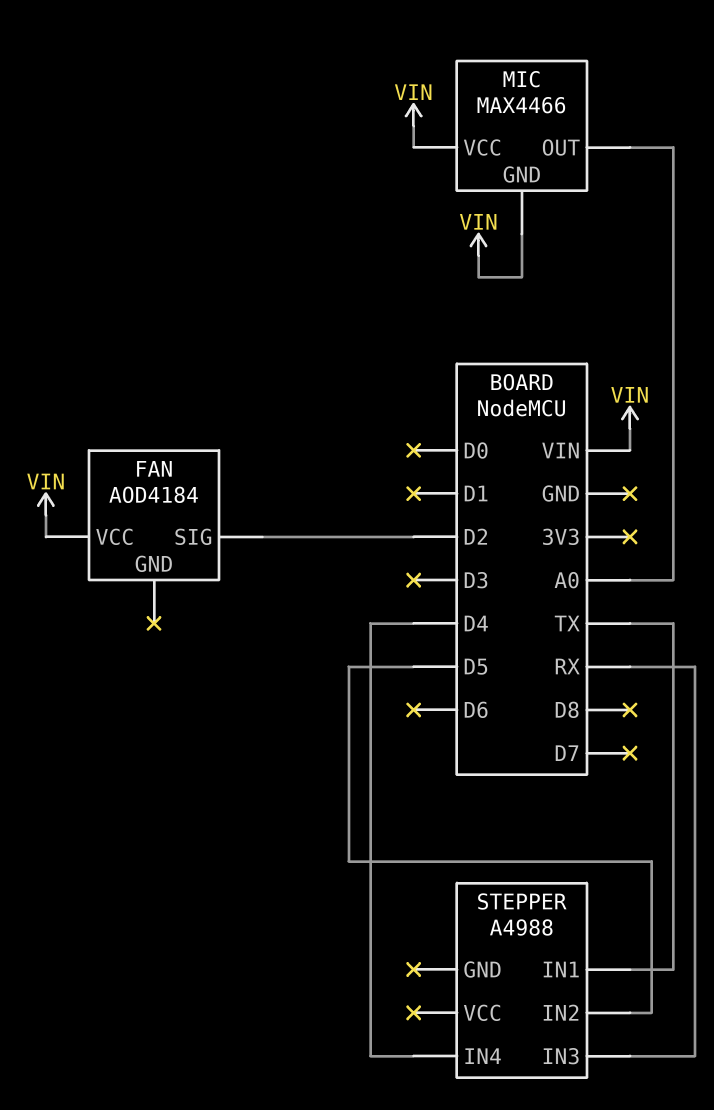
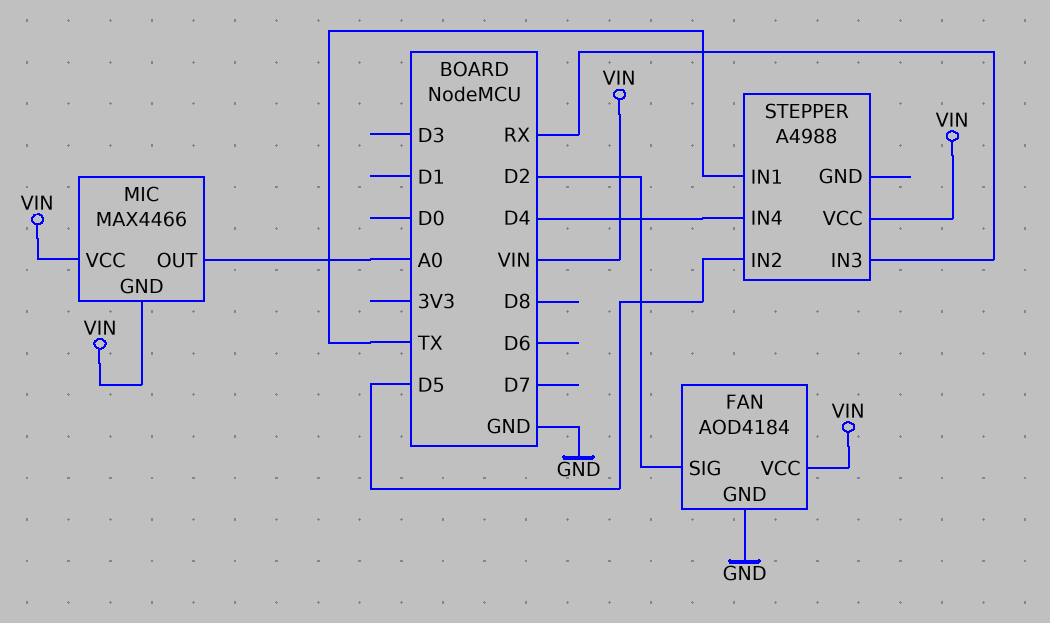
FAN pin GND: none -> GND
STEPPER pin VCC: none -> VIN

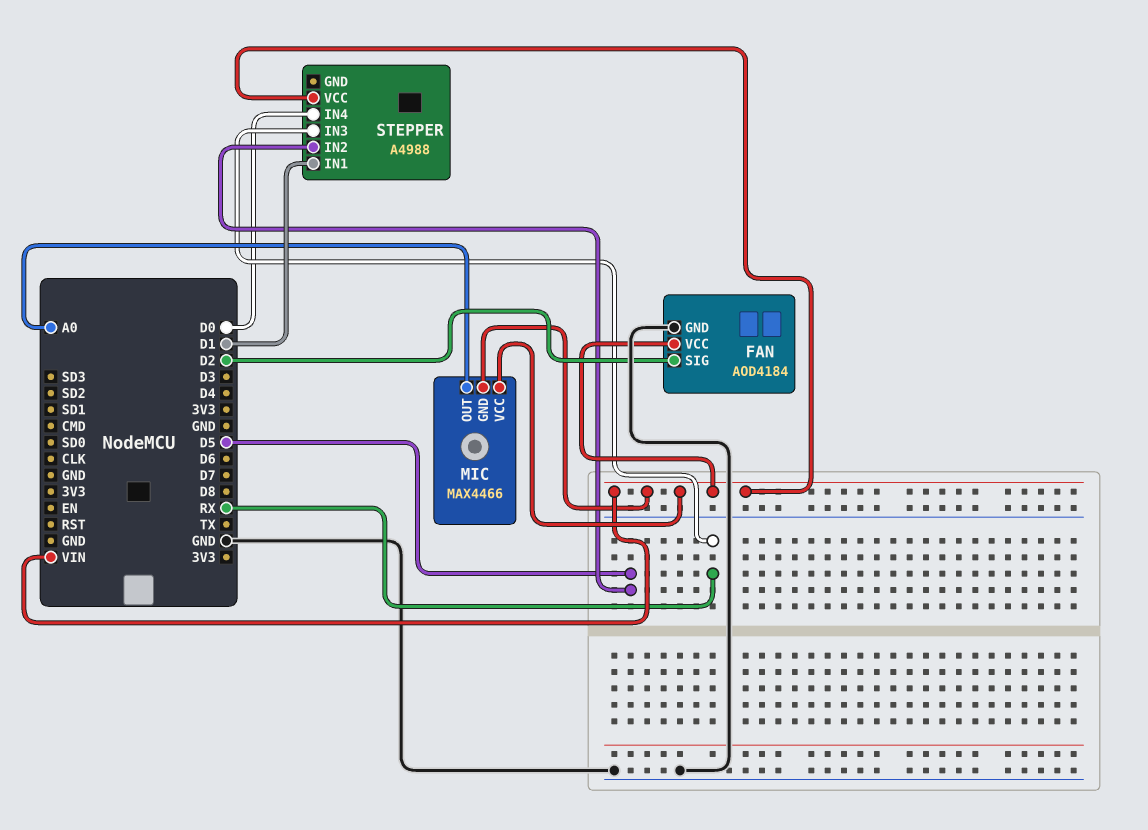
STEPPER pin IN1: TX -> D1
STEPPER pin IN4: D4 -> D0

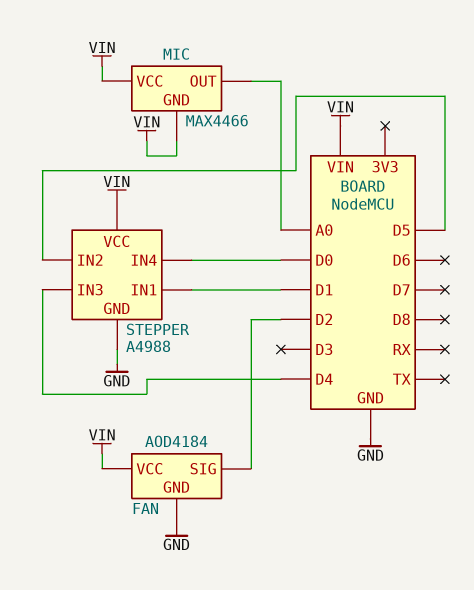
STEPPER pin GND: none -> GND
STEPPER pin IN3: RX -> D4

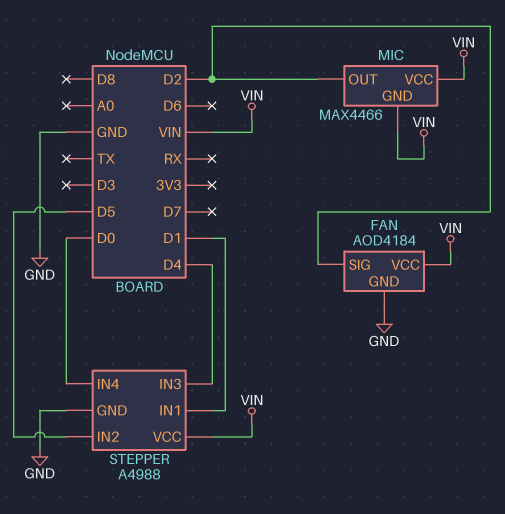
MIC pin OUT: A0 -> D2

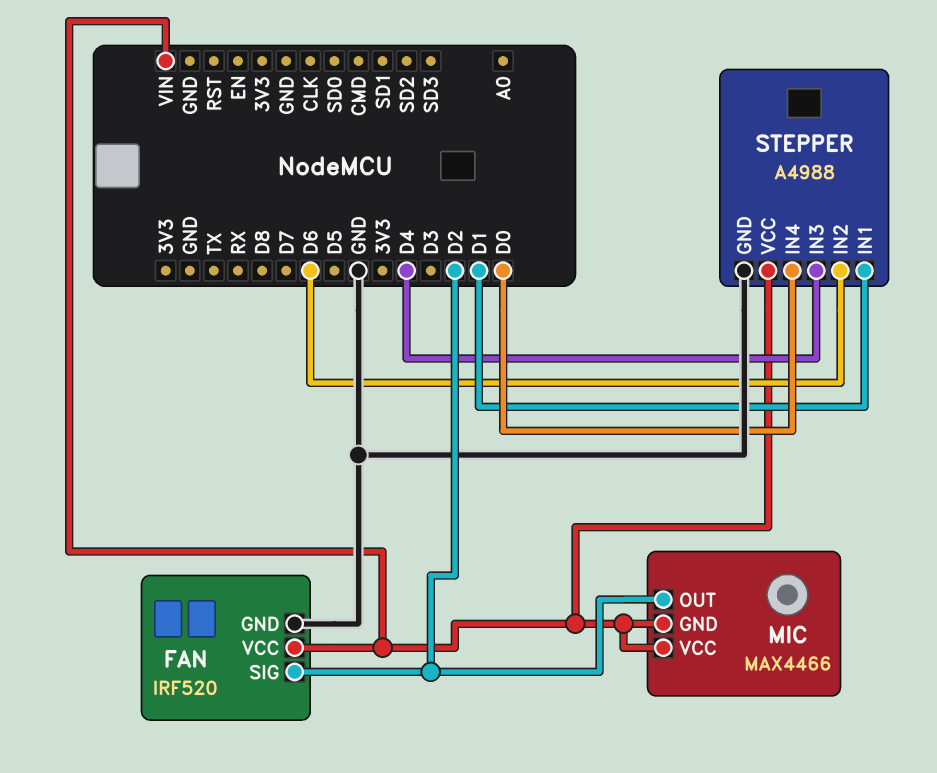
FAN: AOD4184 -> IRF520
STEPPER pin IN2: D5 -> D6

